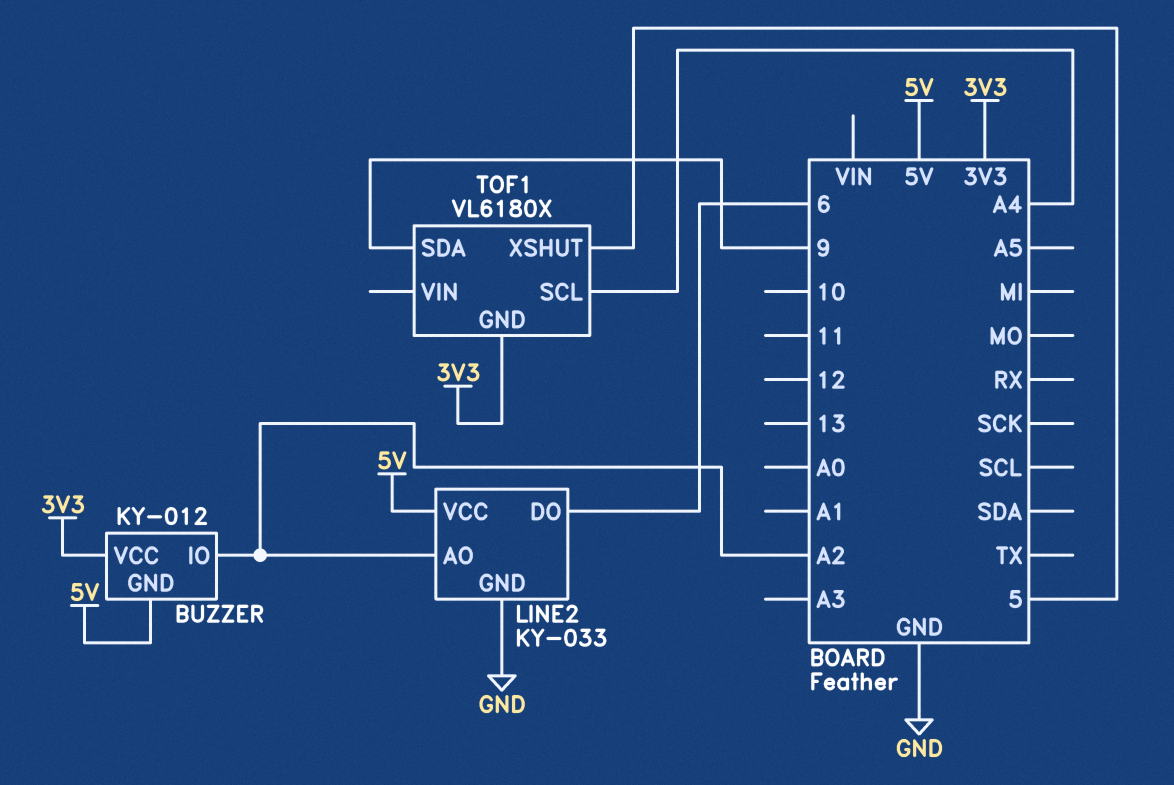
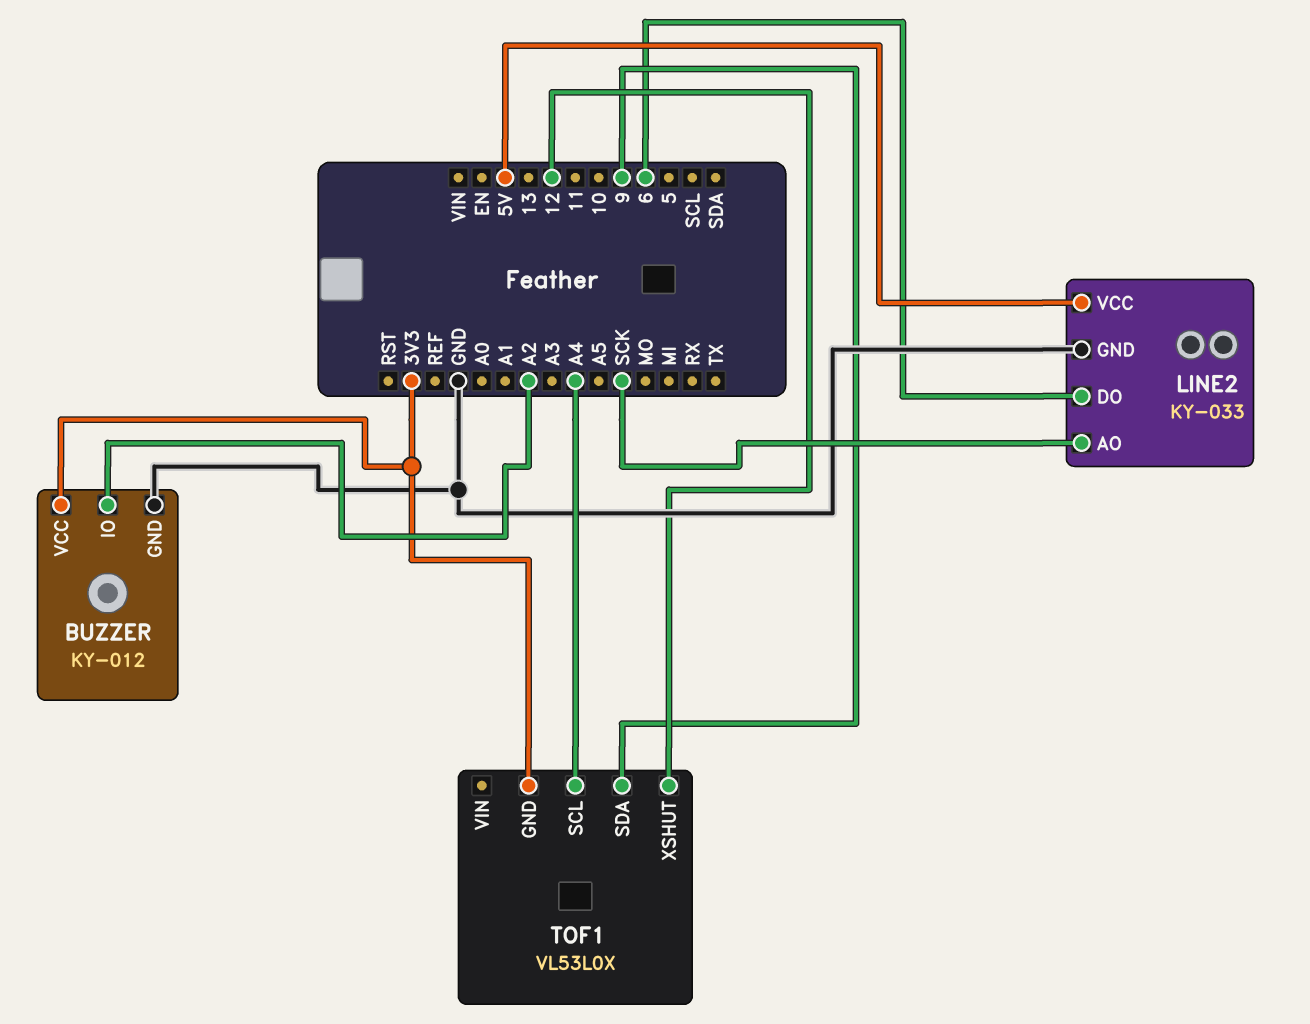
BUZZER pin GND: 5V -> GND
LINE2 pin AO: A2 -> SCK
TOF1: VL6180X -> VL53L0X
TOF1 pin XSHUT: 5 -> 12

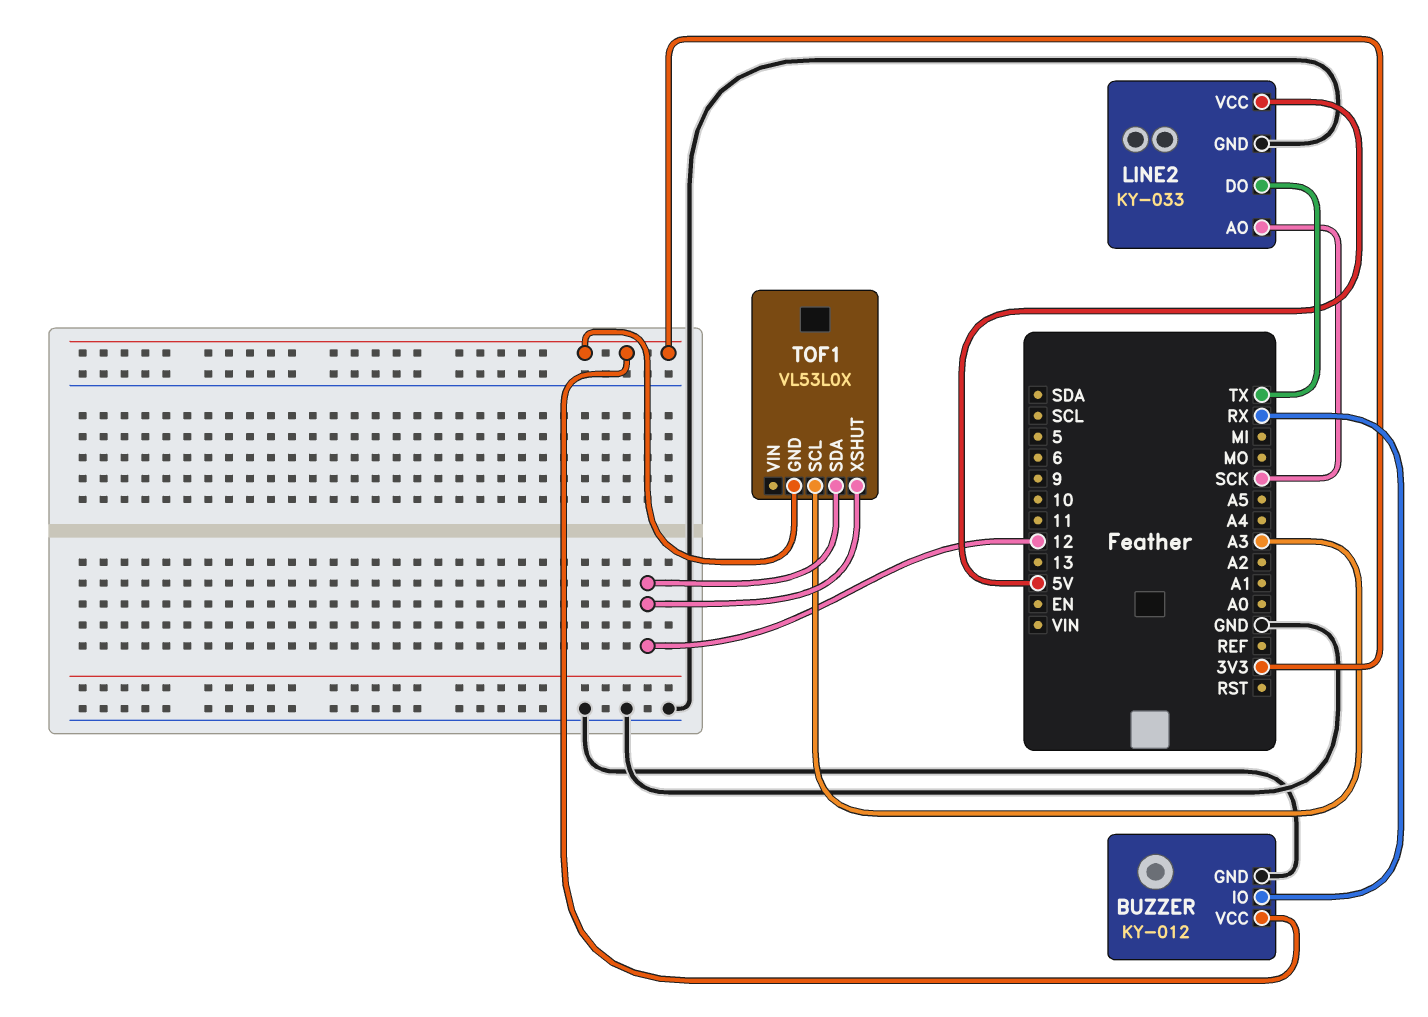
BUZZER pin IO: A2 -> RX
LINE2 pin DO: 6 -> TX
TOF1 pin SCL: A4 -> A3
TOF1 pin SDA: 9 -> 12

